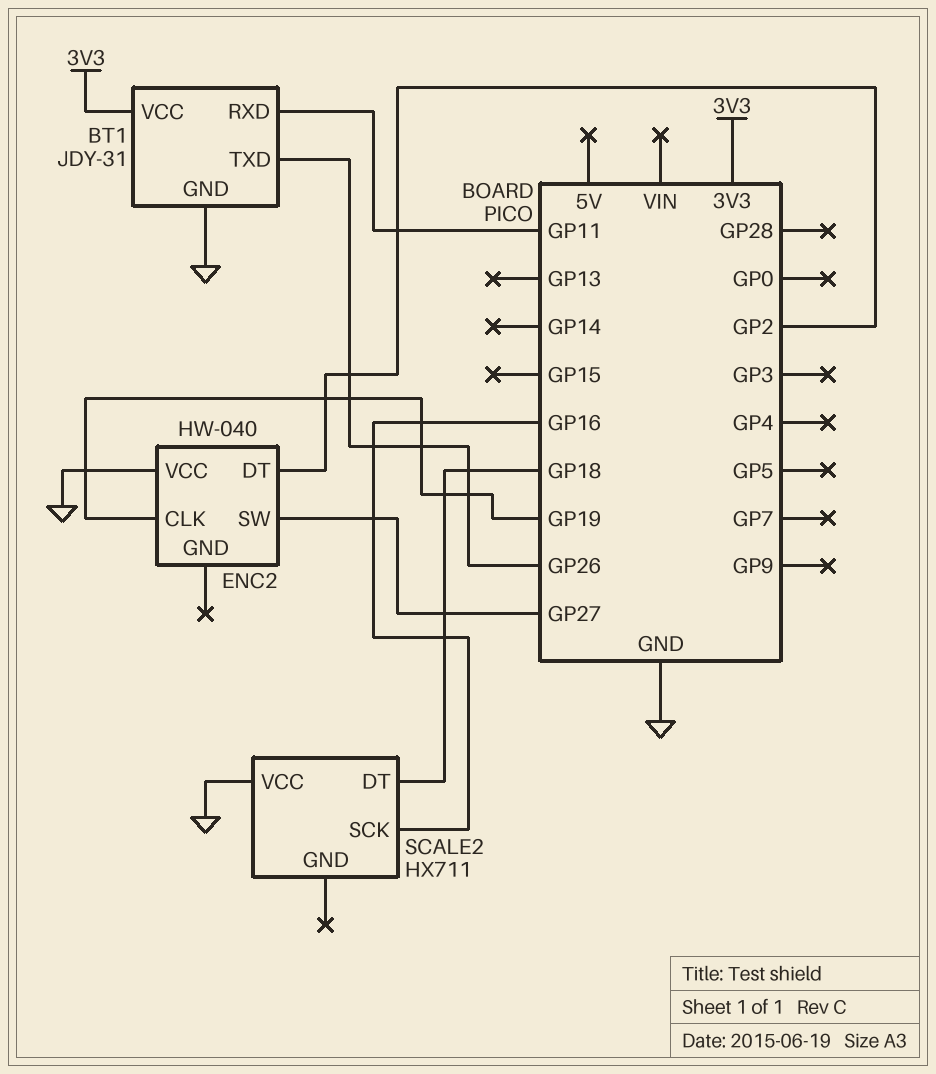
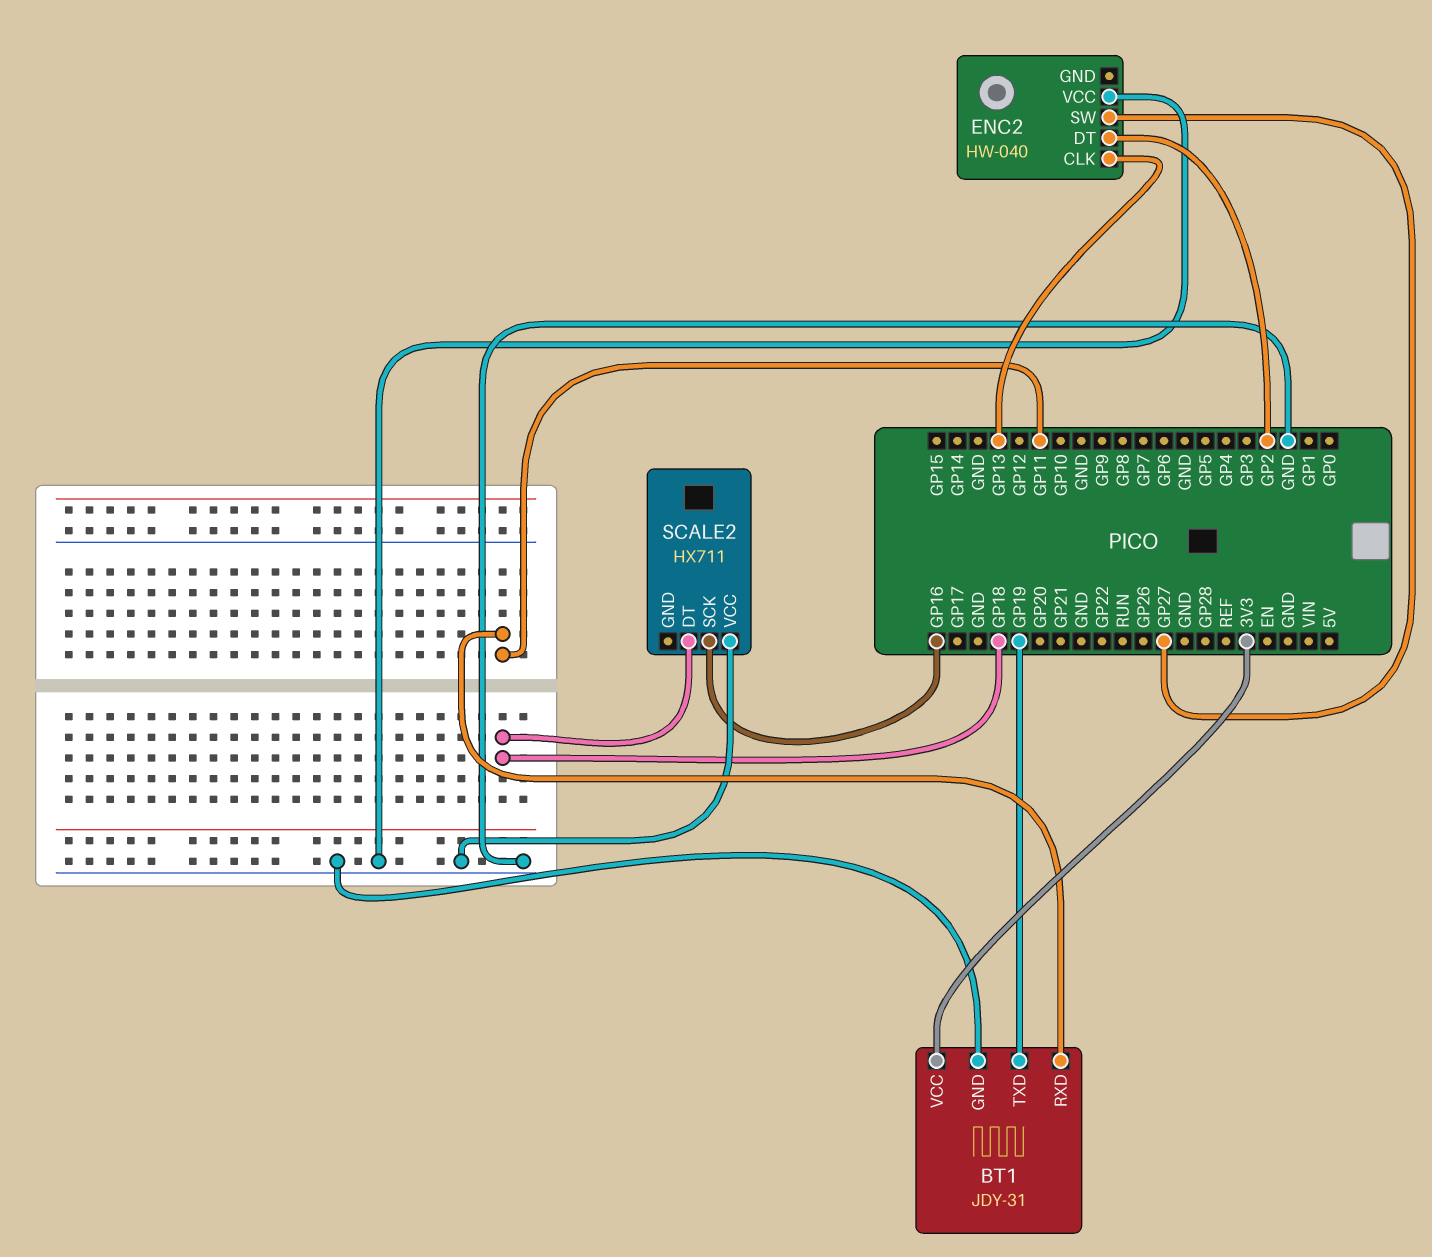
BT1 pin TXD: GP26 -> GP19
ENC2 pin CLK: GP19 -> GP13

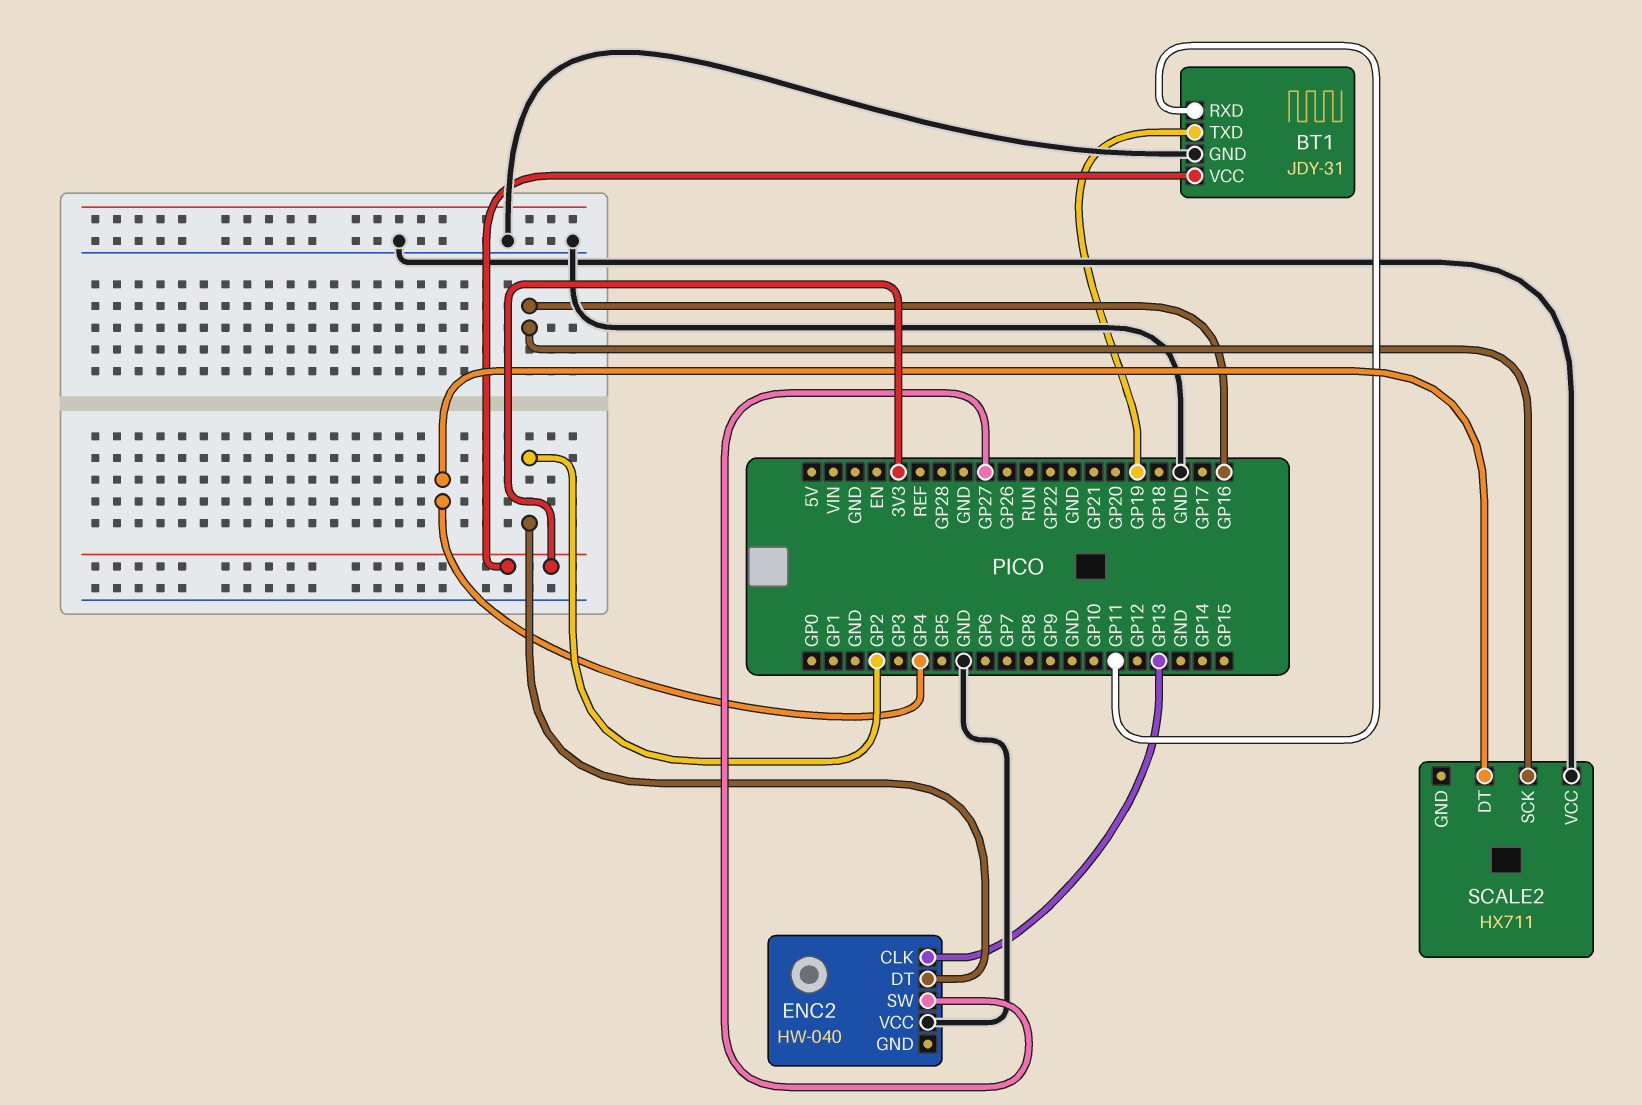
SCALE2 pin DT: GP18 -> GP4

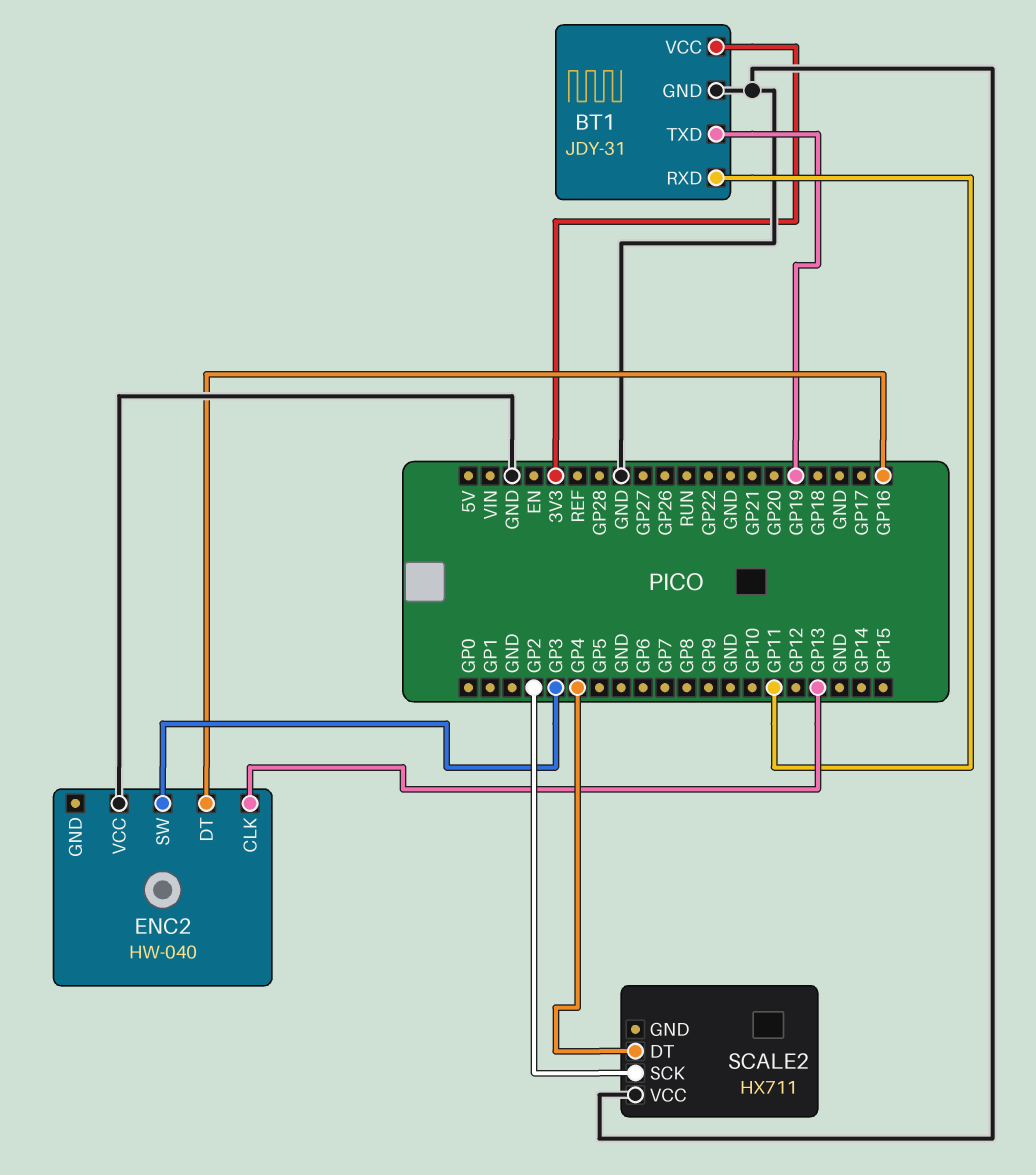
ENC2 pin DT: GP2 -> GP16
ENC2 pin SW: GP27 -> GP3
SCALE2 pin SCK: GP16 -> GP2

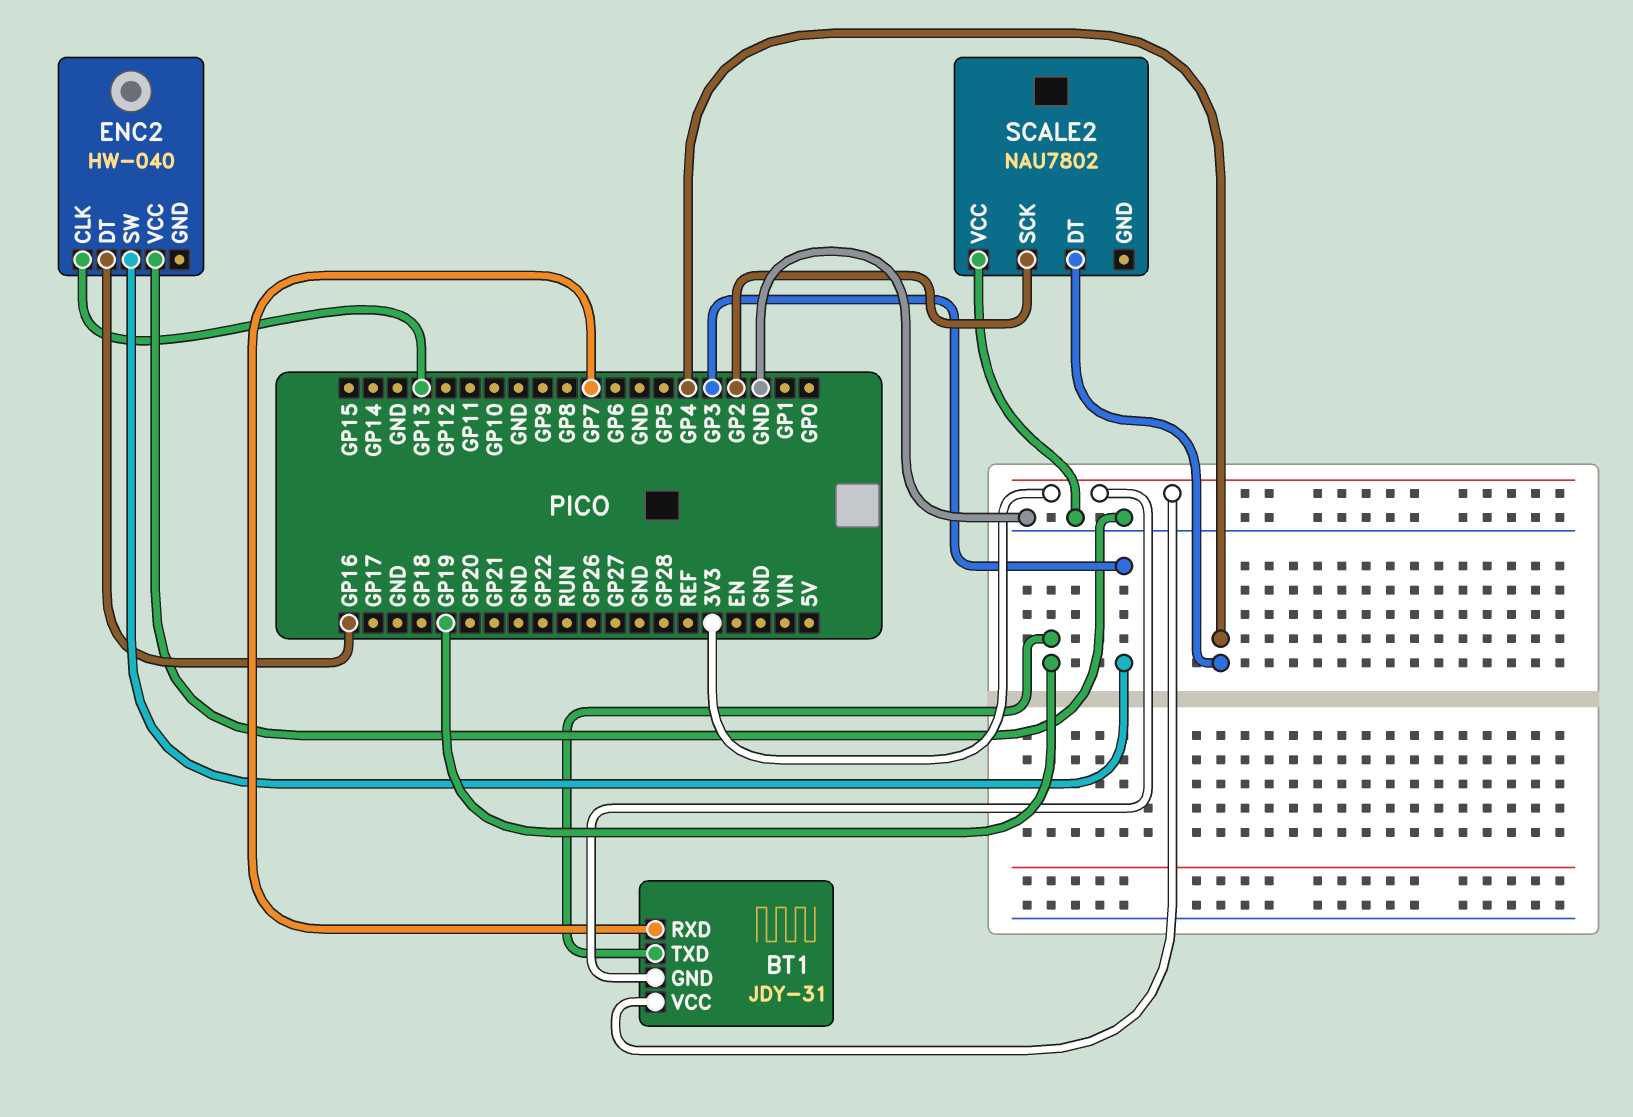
BT1 pin GND: GND -> 3V3
BT1 pin RXD: GP11 -> GP7
SCALE2: HX711 -> NAU7802

